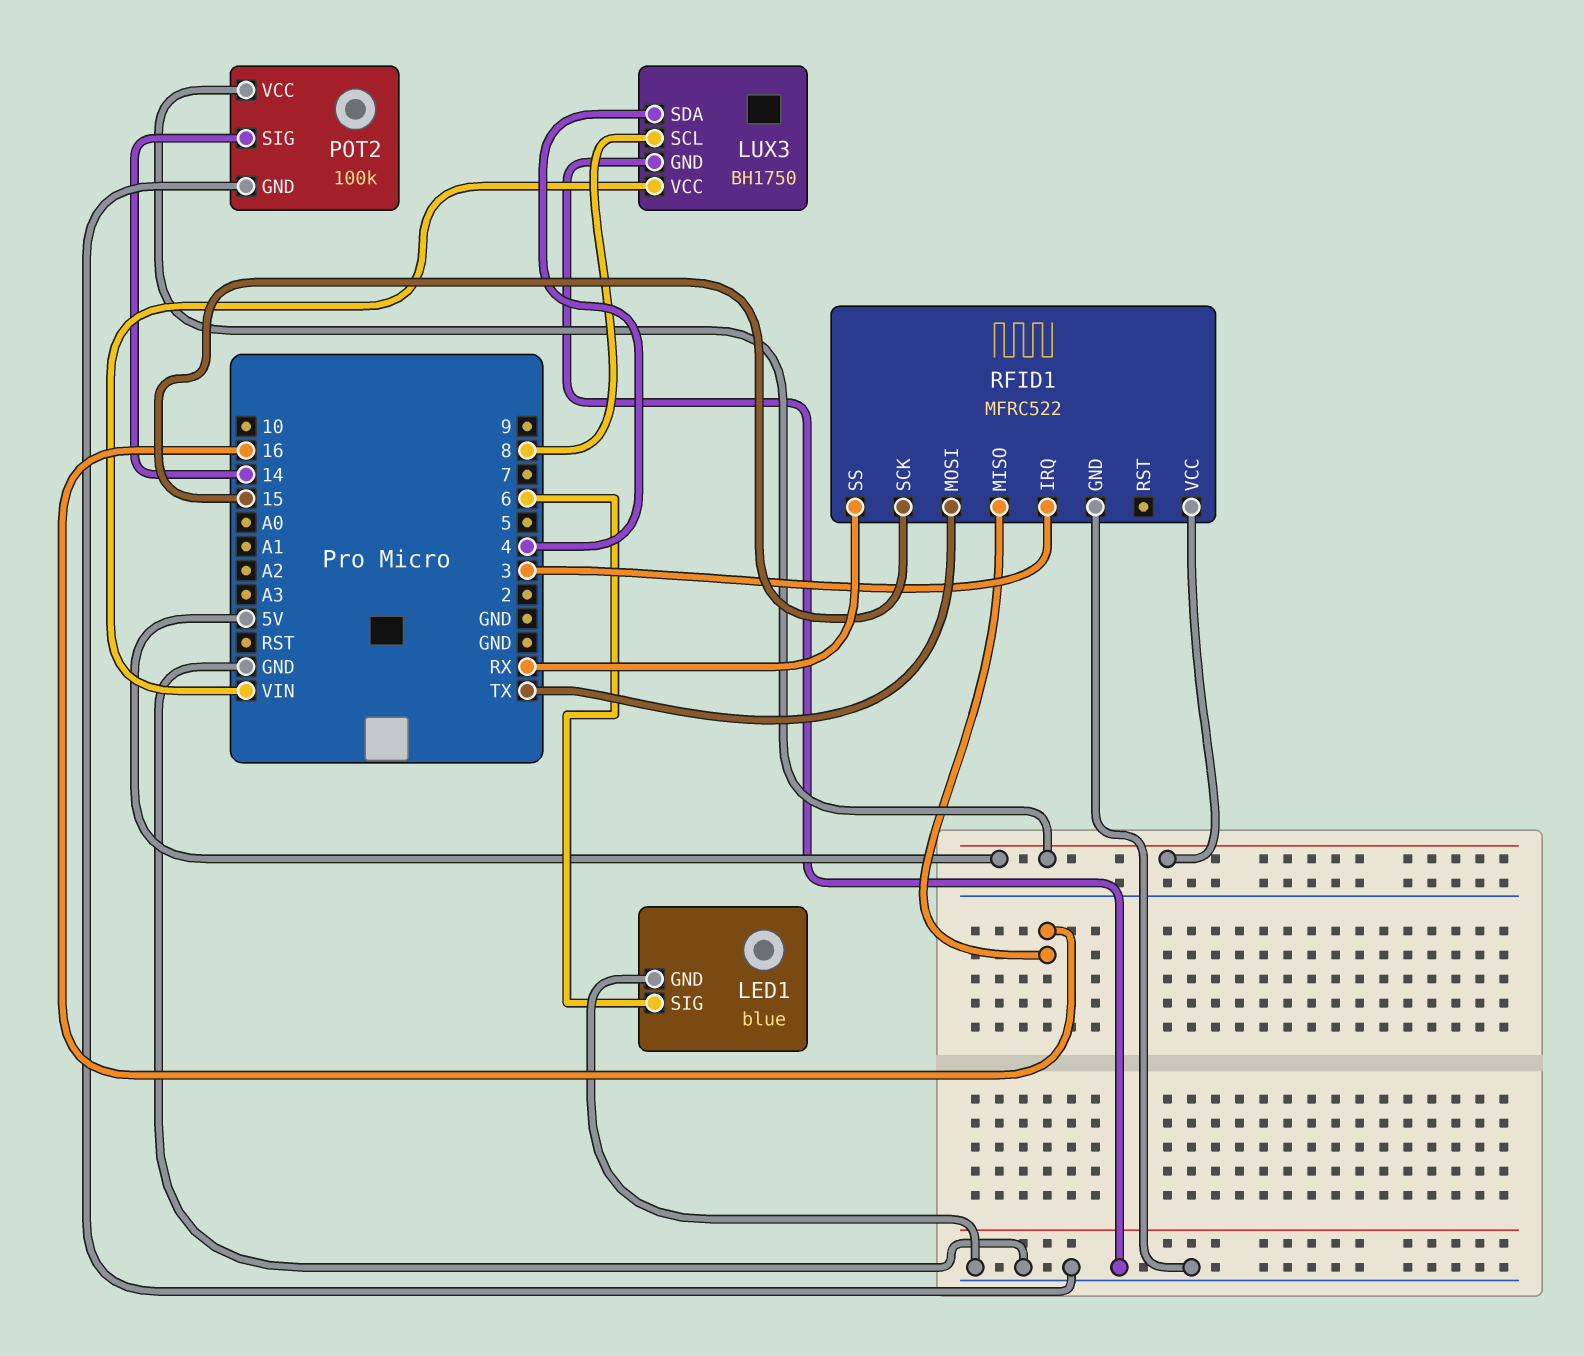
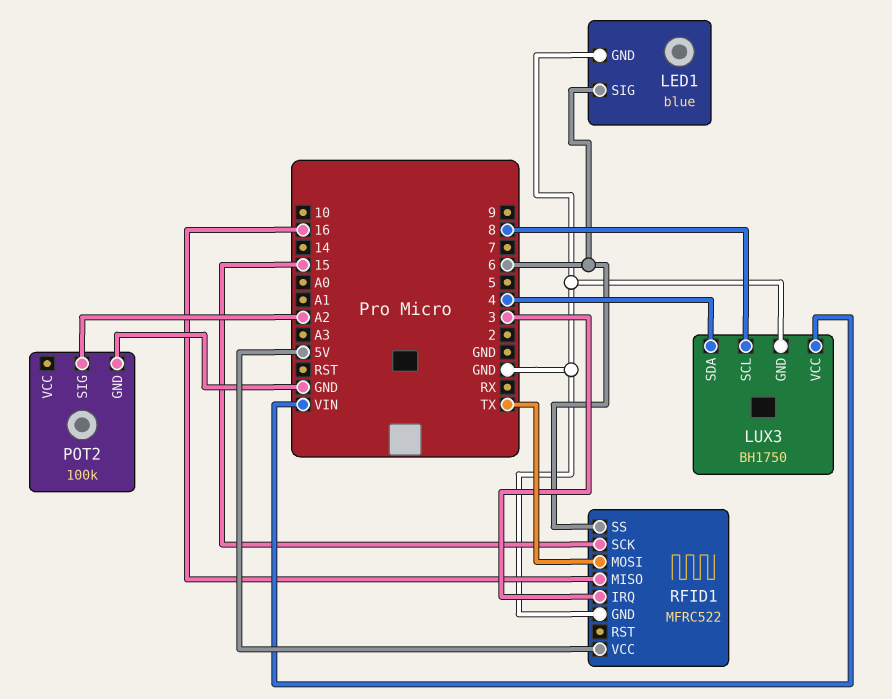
POT2 pin SIG: 14 -> A2
POT2 pin VCC: 5V -> none
RFID1 pin SS: RX -> 6

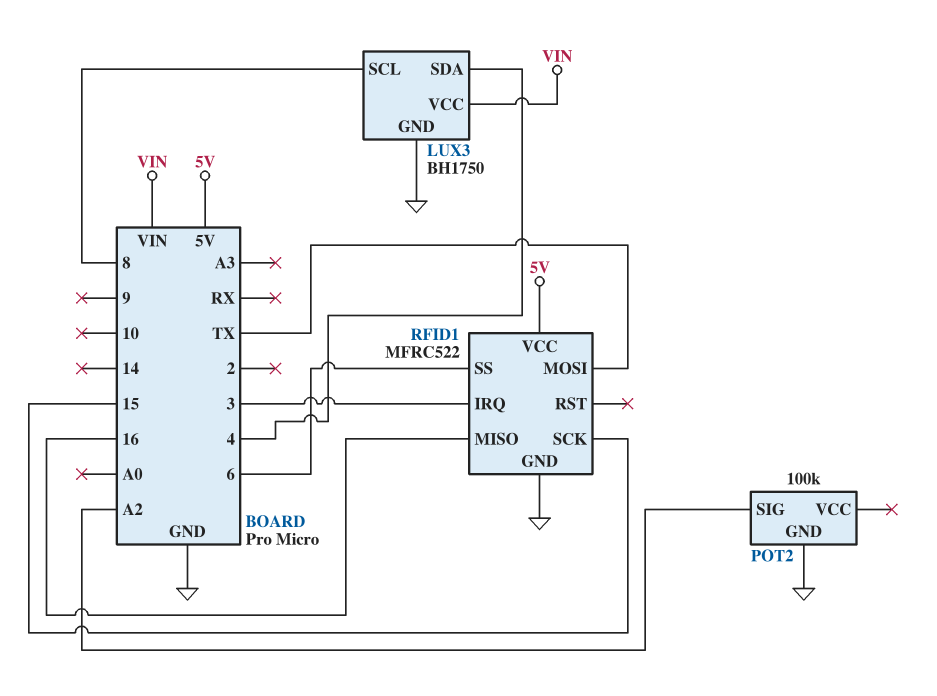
LED1: blue -> none
LED1 pin GND: GND -> none
LED1 pin SIG: 6 -> none

